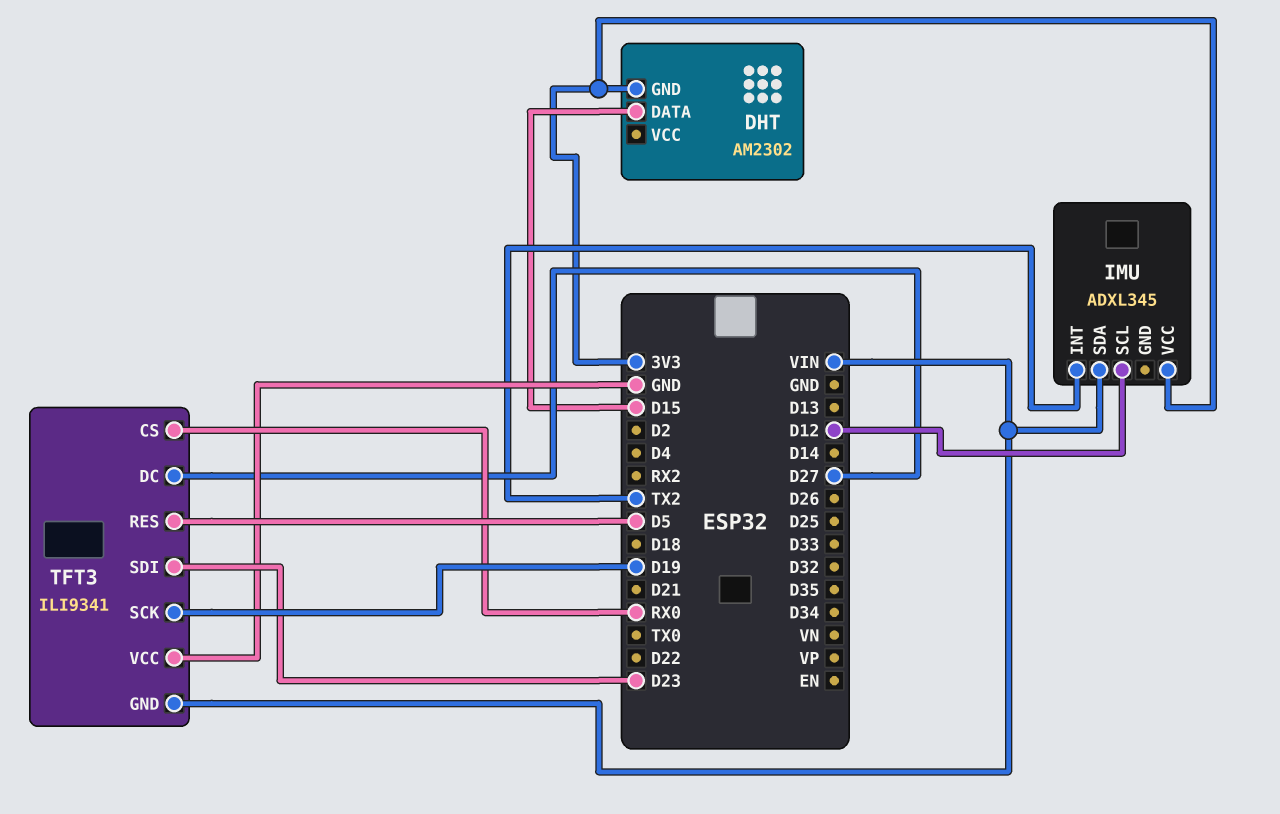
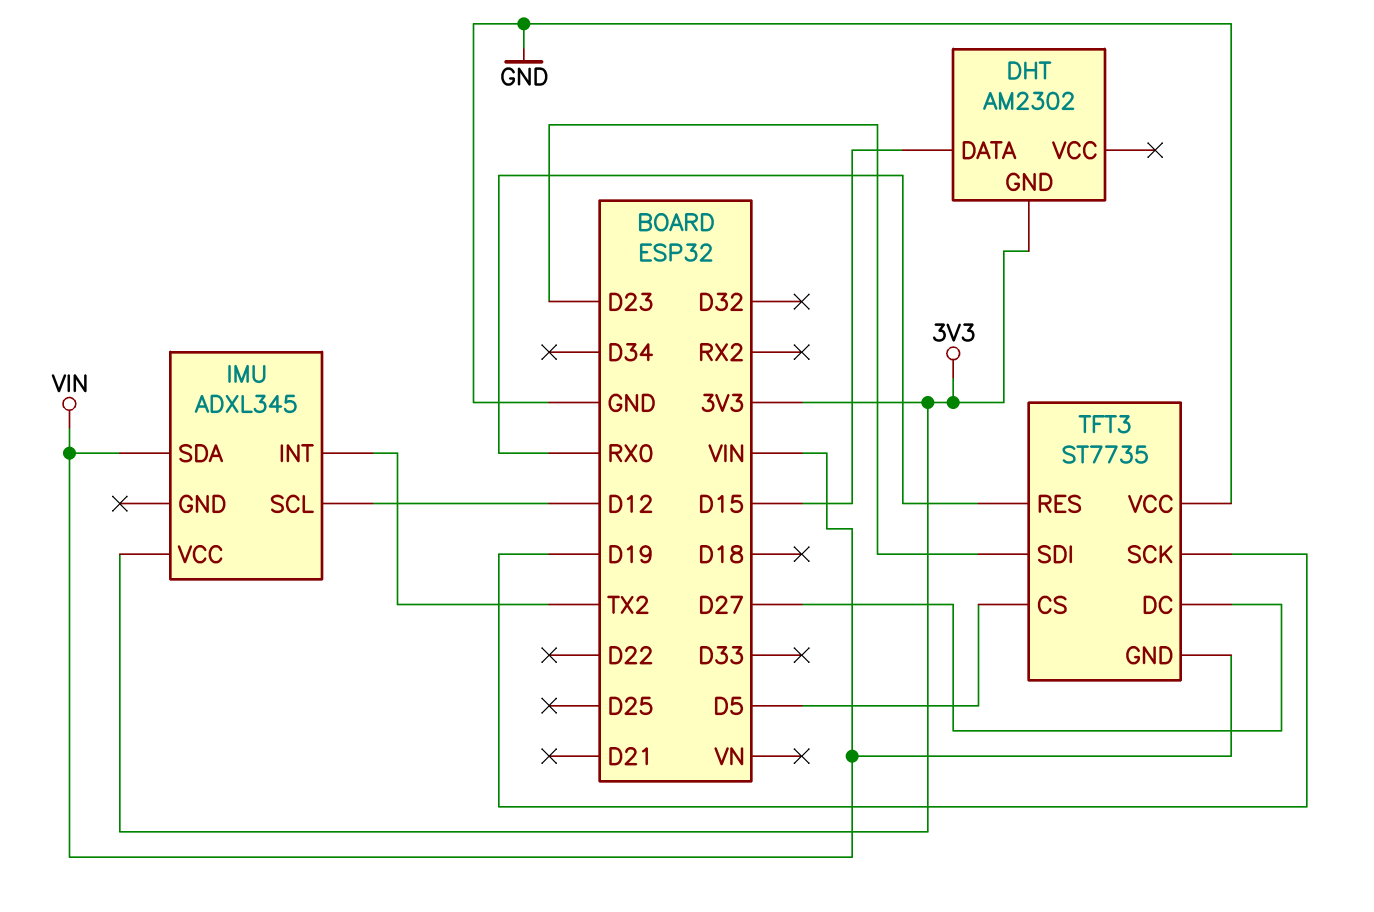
TFT3: ILI9341 -> ST7735
TFT3 pin CS: RX0 -> D5
TFT3 pin RES: D5 -> RX0

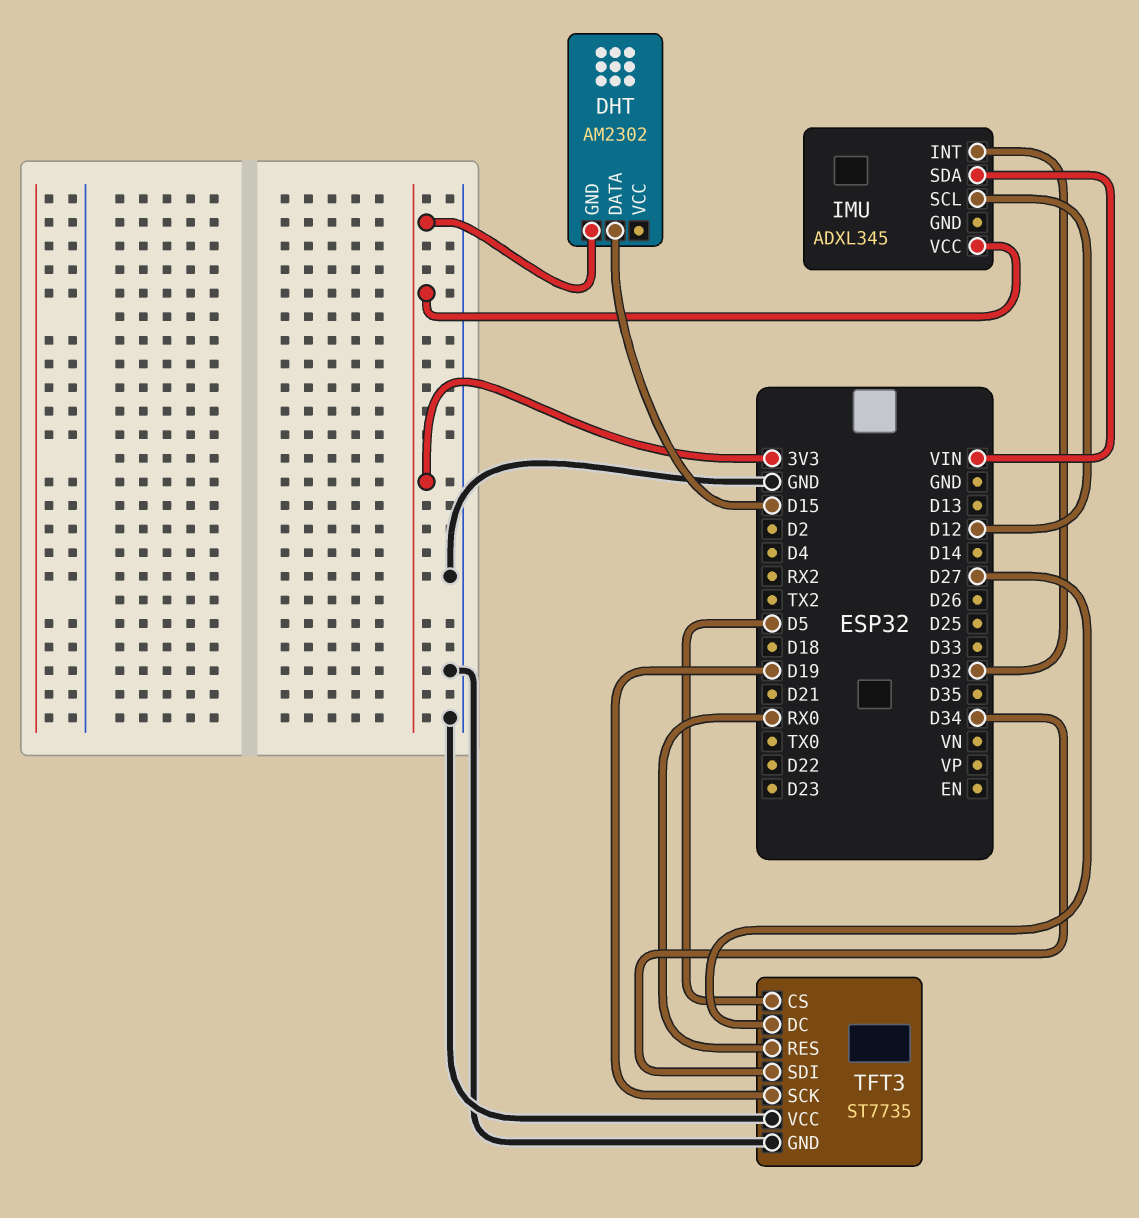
IMU pin INT: TX2 -> D32
TFT3 pin GND: VIN -> GND
TFT3 pin SDI: D23 -> D34

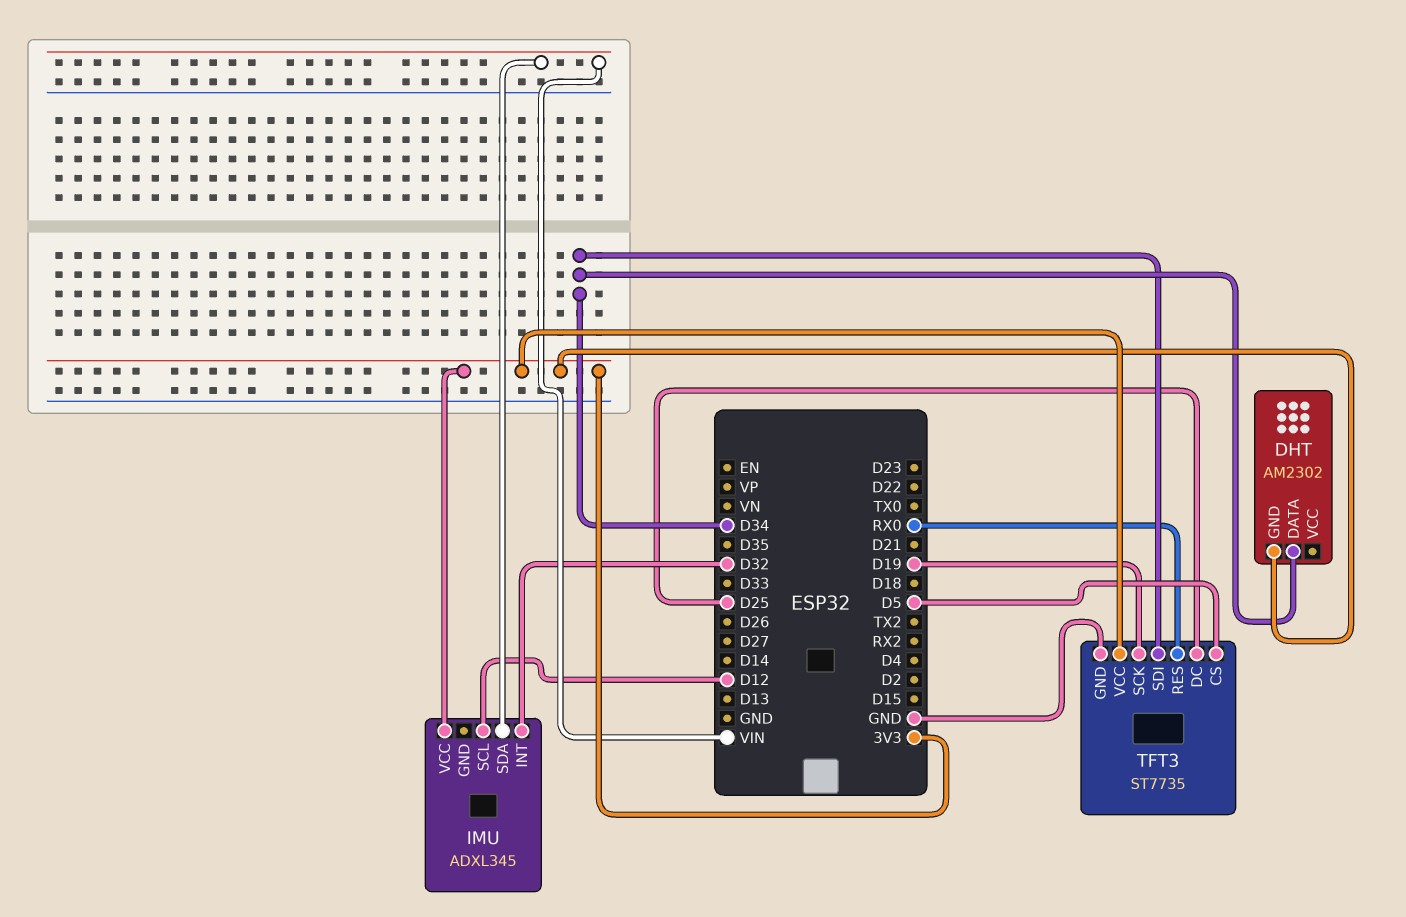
DHT pin DATA: D15 -> D34
TFT3 pin DC: D27 -> D25
TFT3 pin VCC: GND -> 3V3

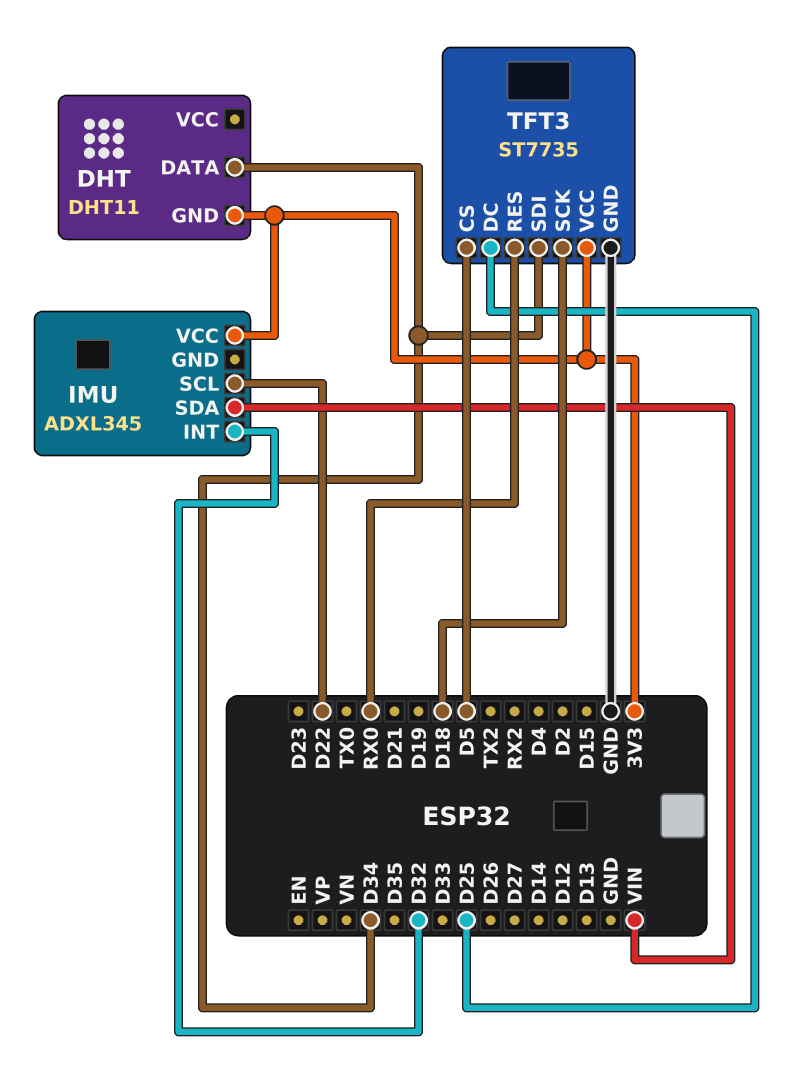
DHT: AM2302 -> DHT11
IMU pin SCL: D12 -> D22
TFT3 pin SCK: D19 -> D18

